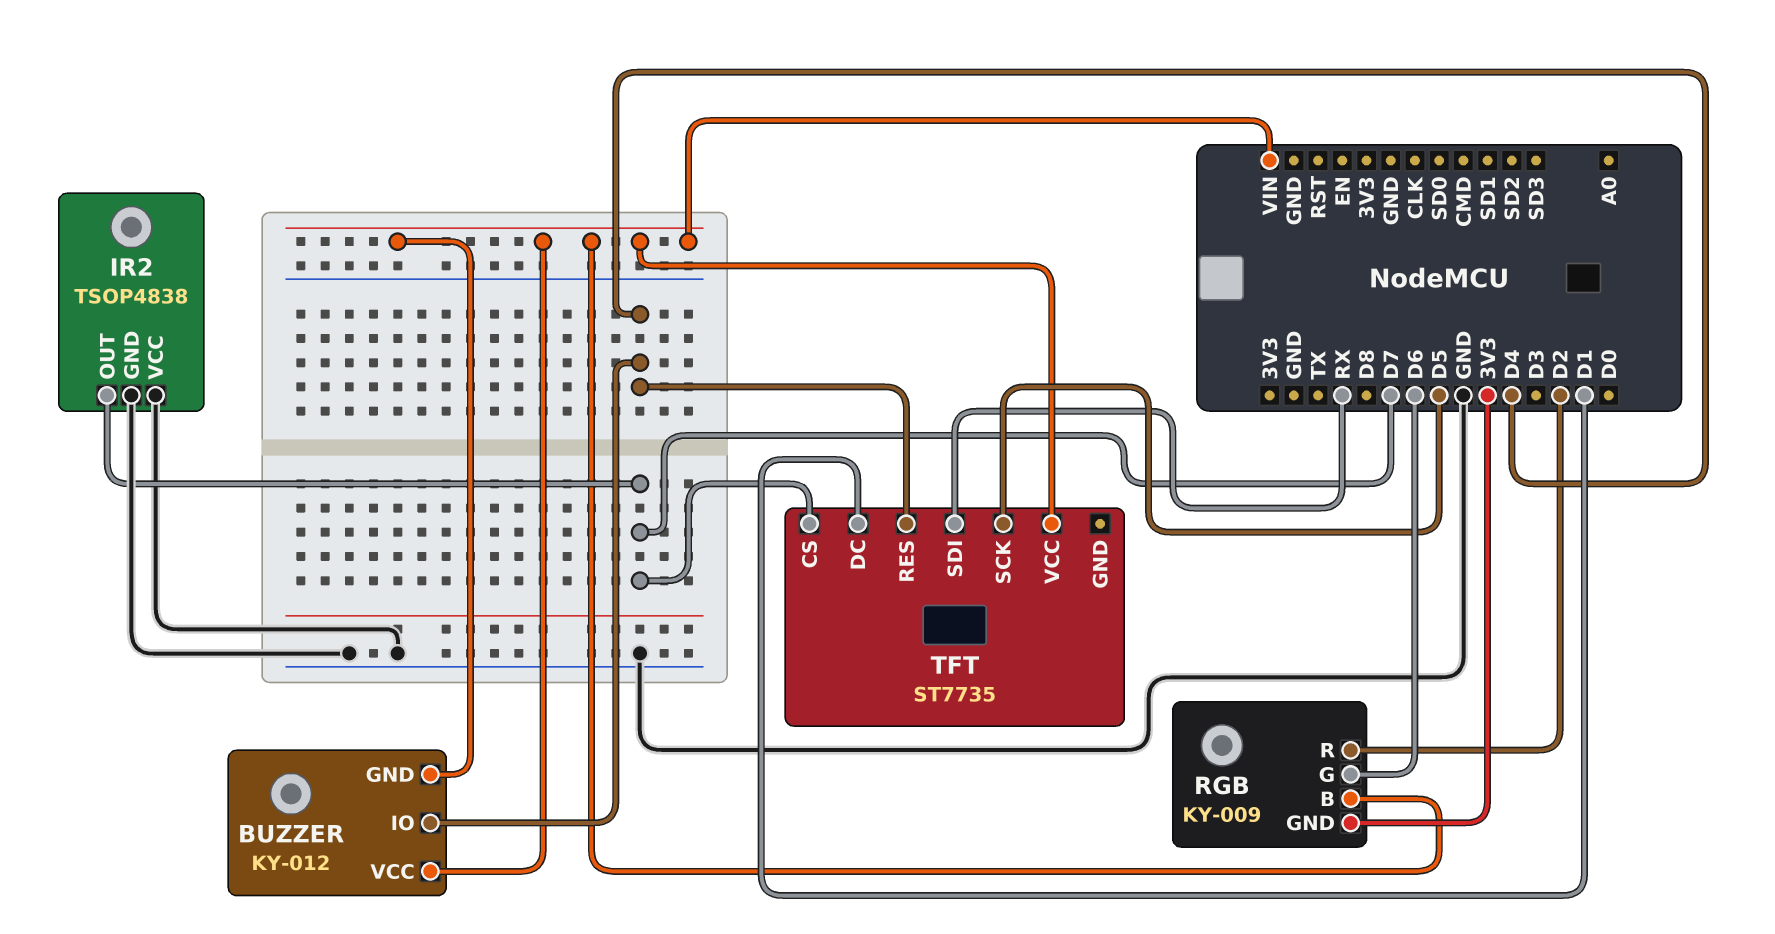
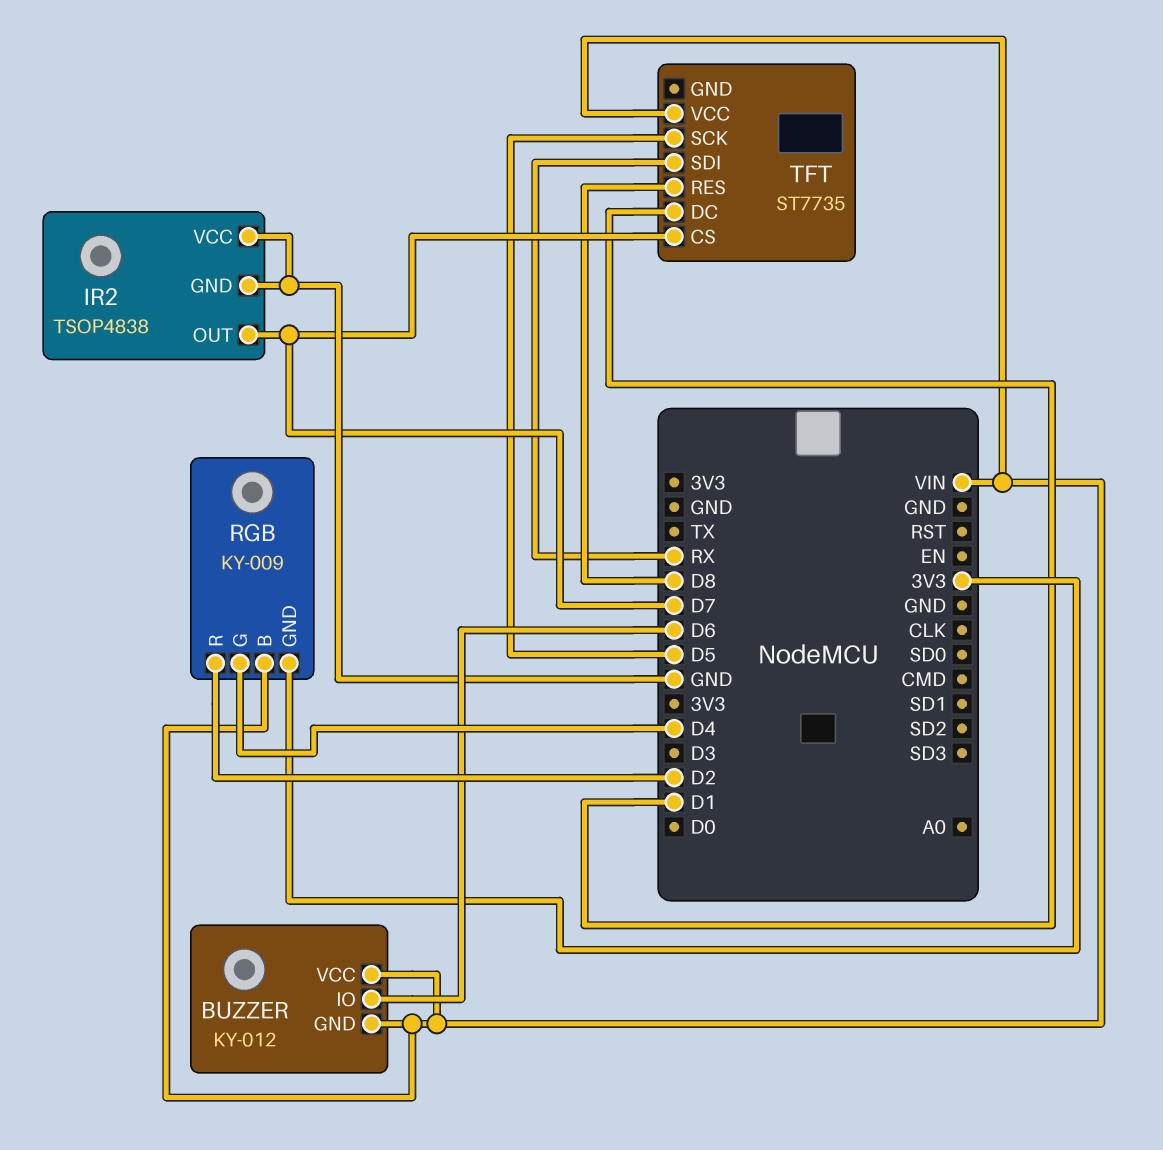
BUZZER pin IO: D4 -> D6
RGB pin G: D6 -> D4
TFT pin RES: D4 -> D8

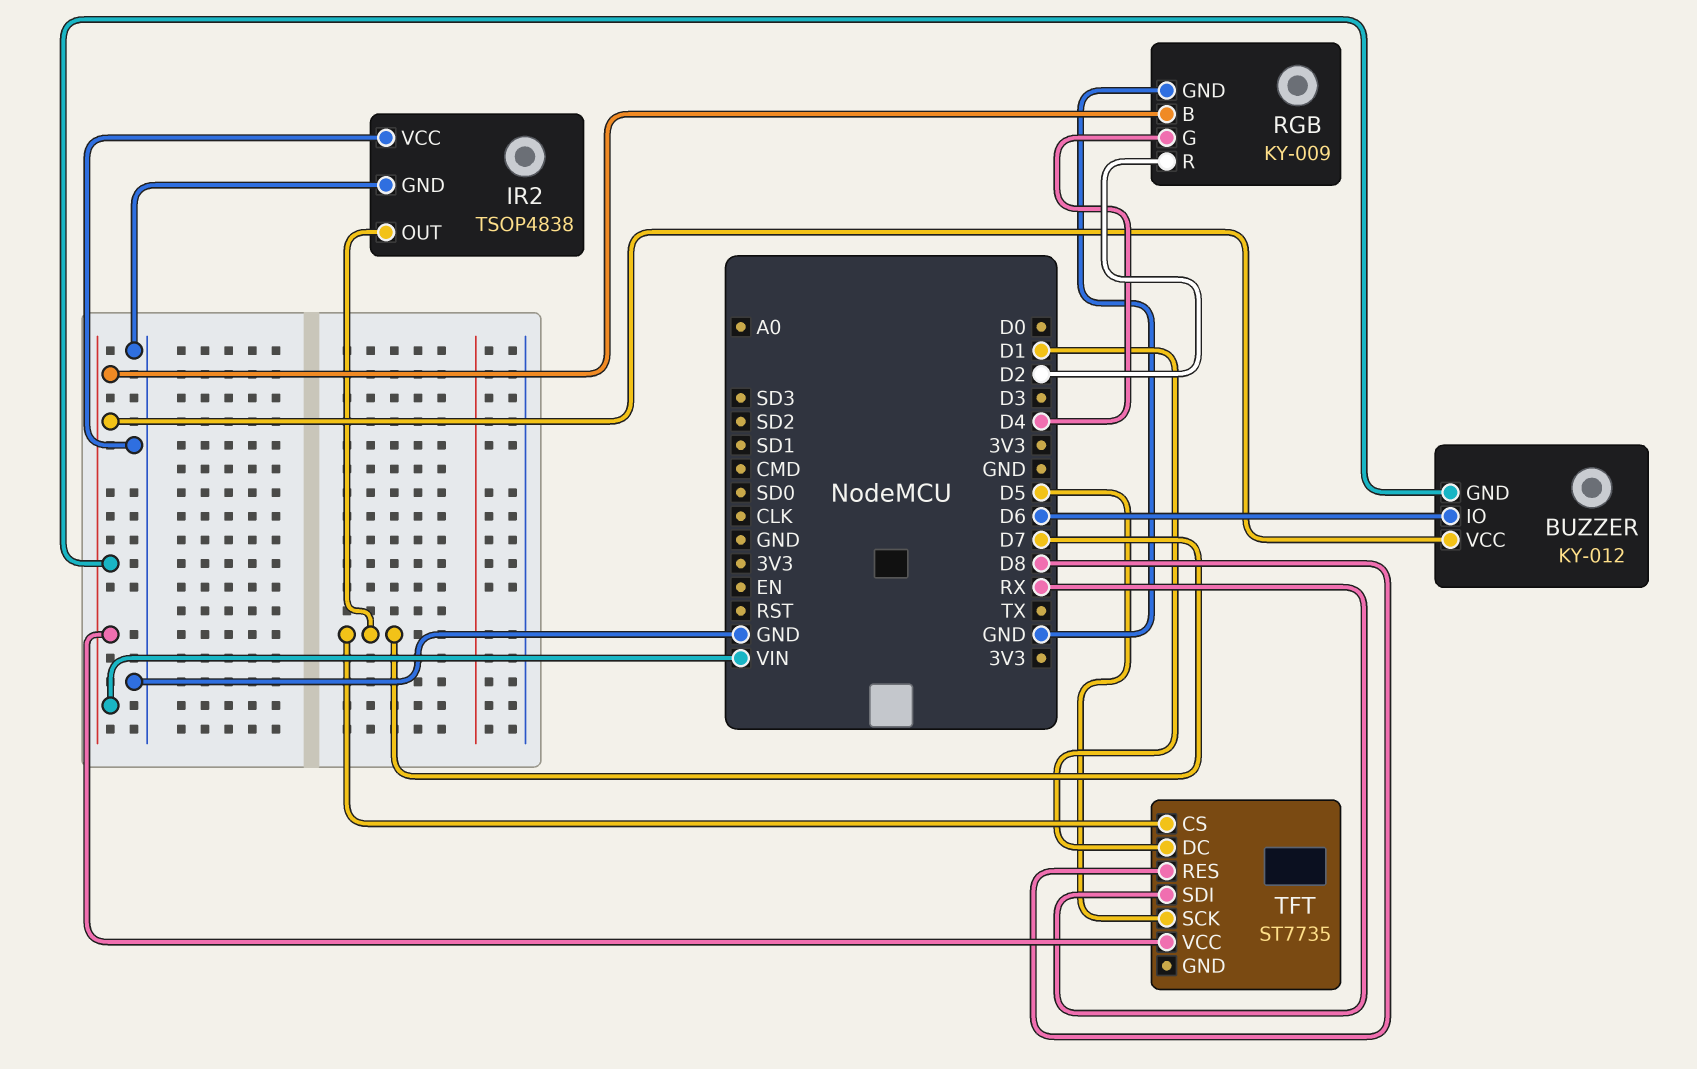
RGB pin GND: 3V3 -> GND

